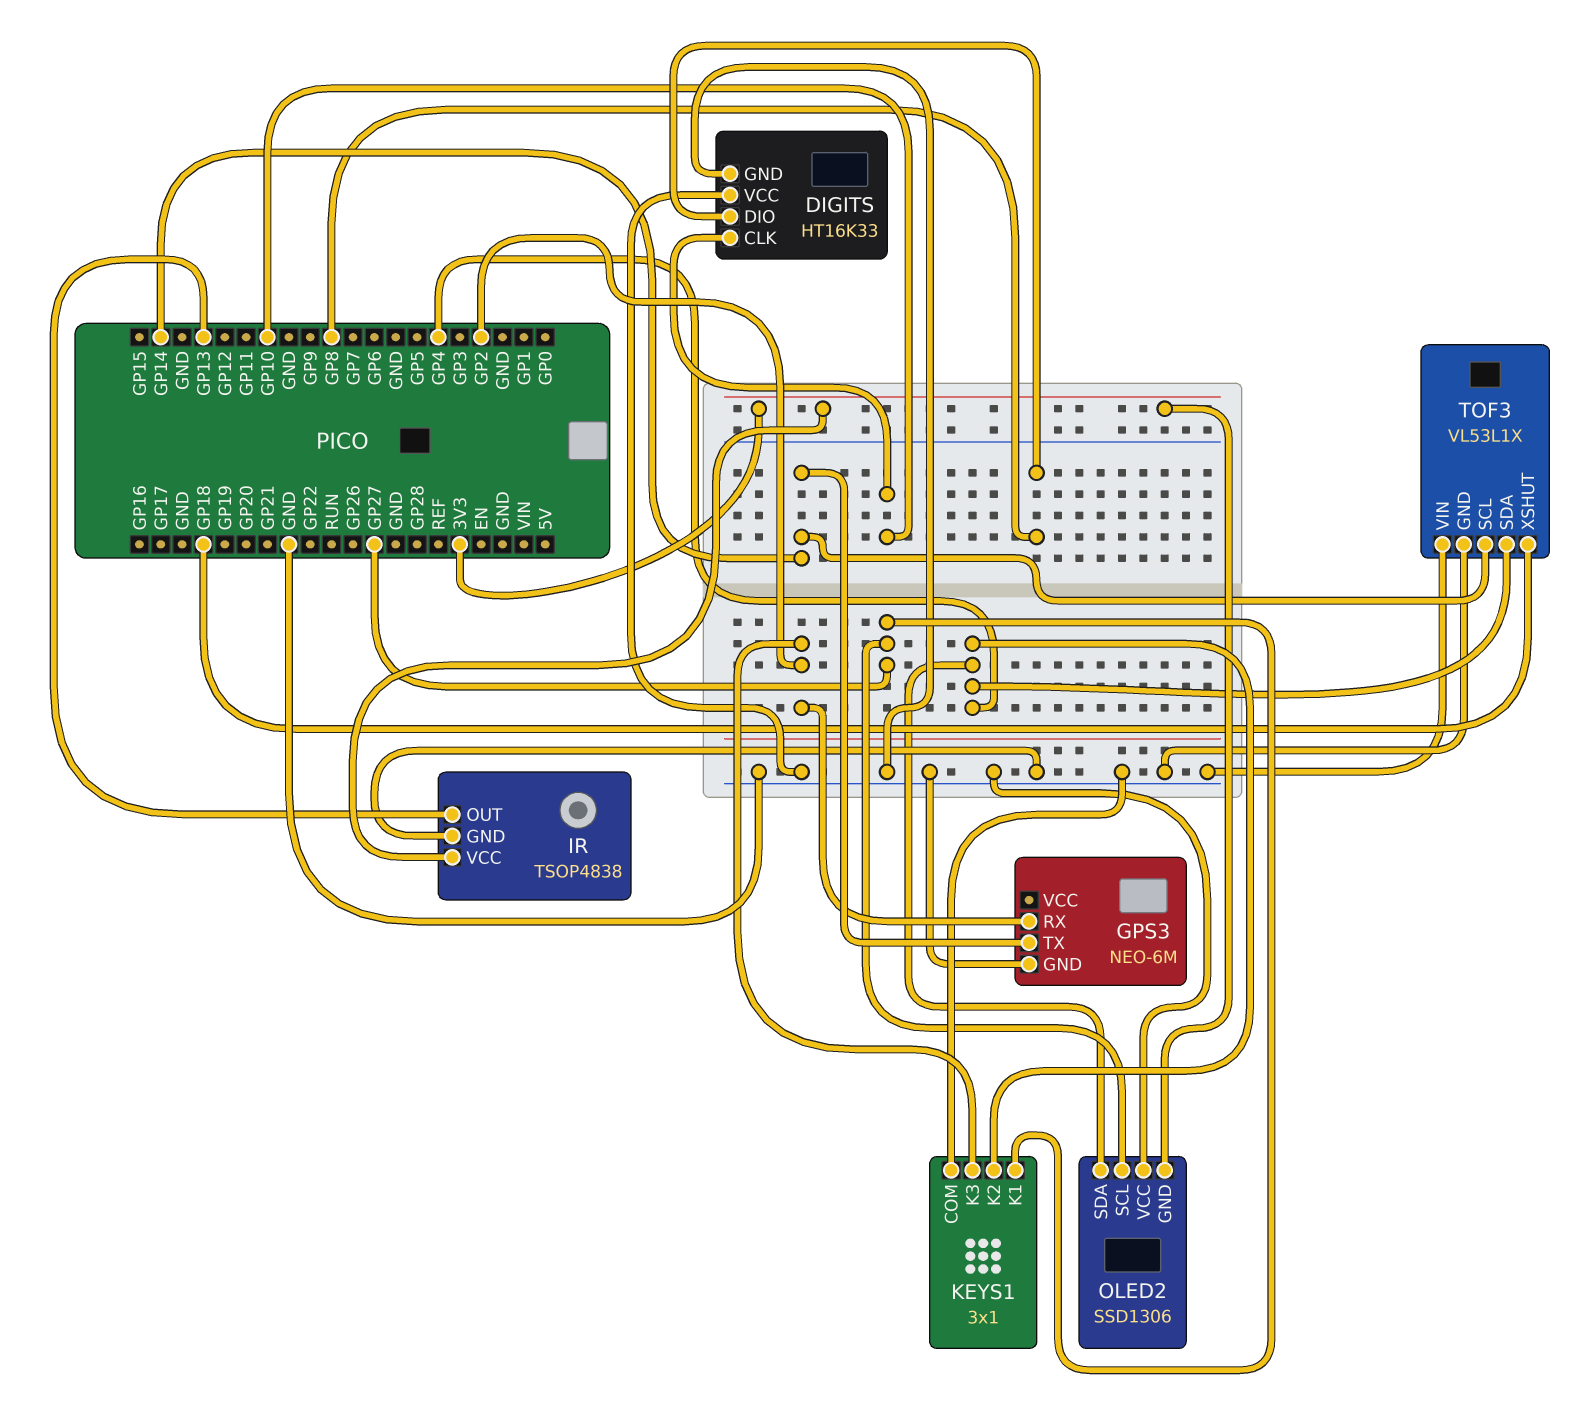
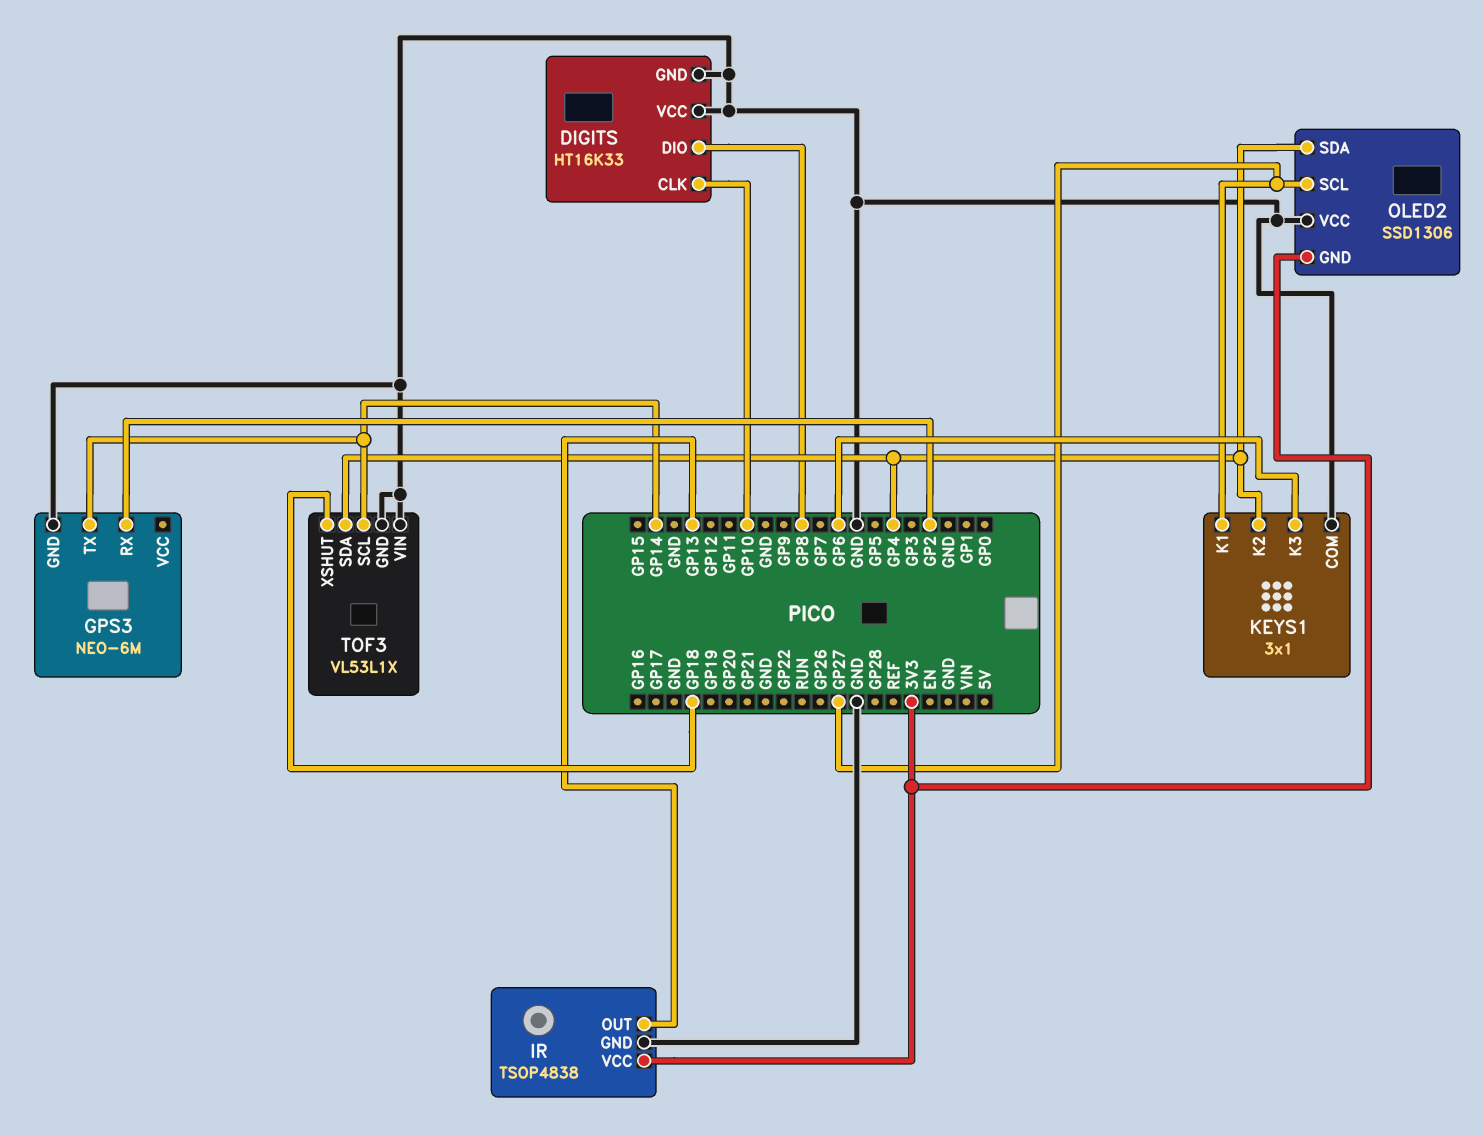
KEYS1 pin K3: GP2 -> GP6

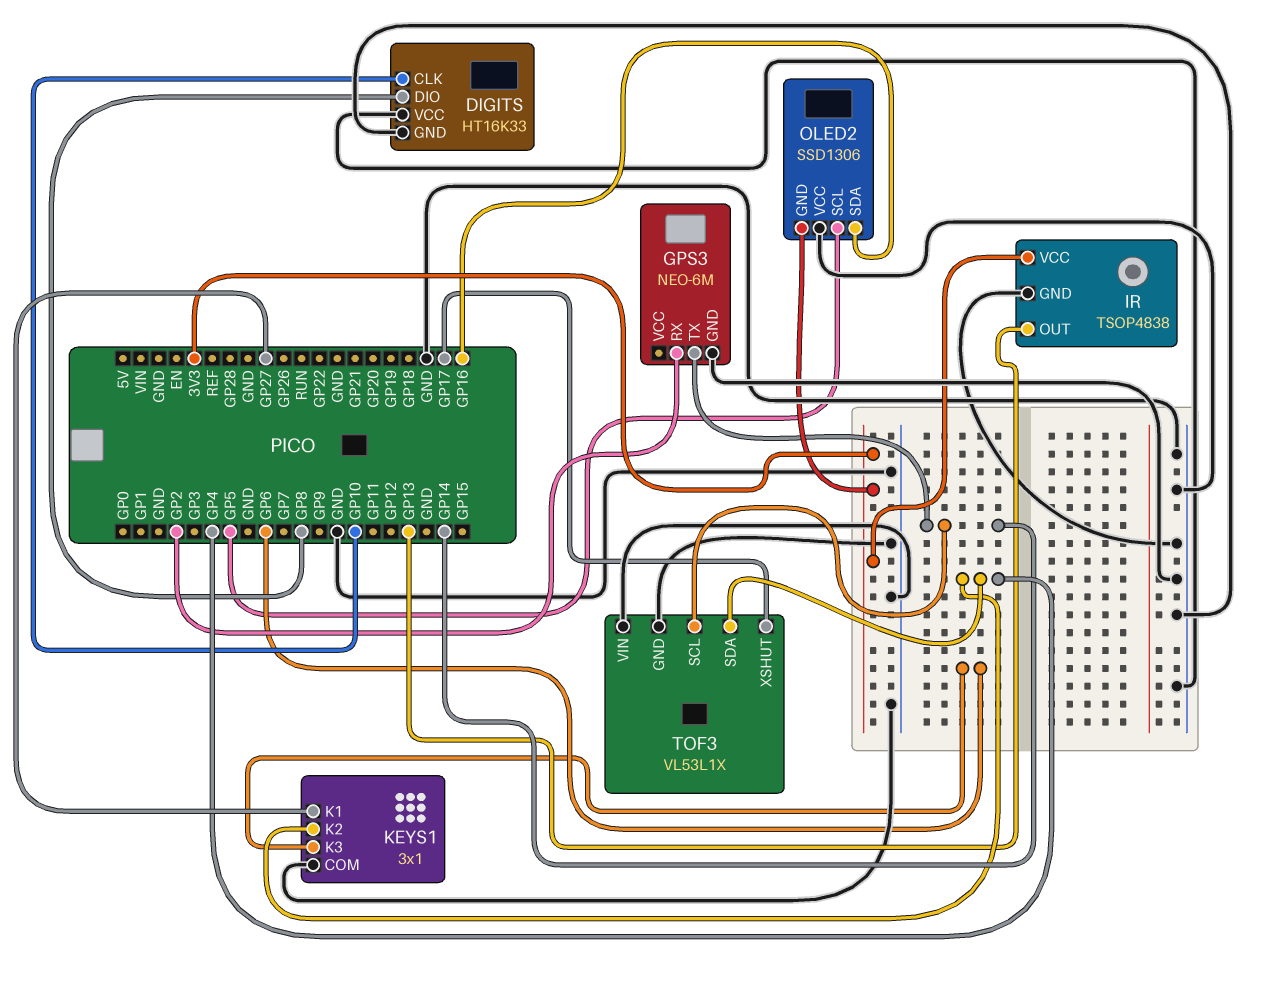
OLED2 pin SCL: GP27 -> GP5
OLED2 pin SDA: GP4 -> GP16
TOF3 pin XSHUT: GP18 -> GP17

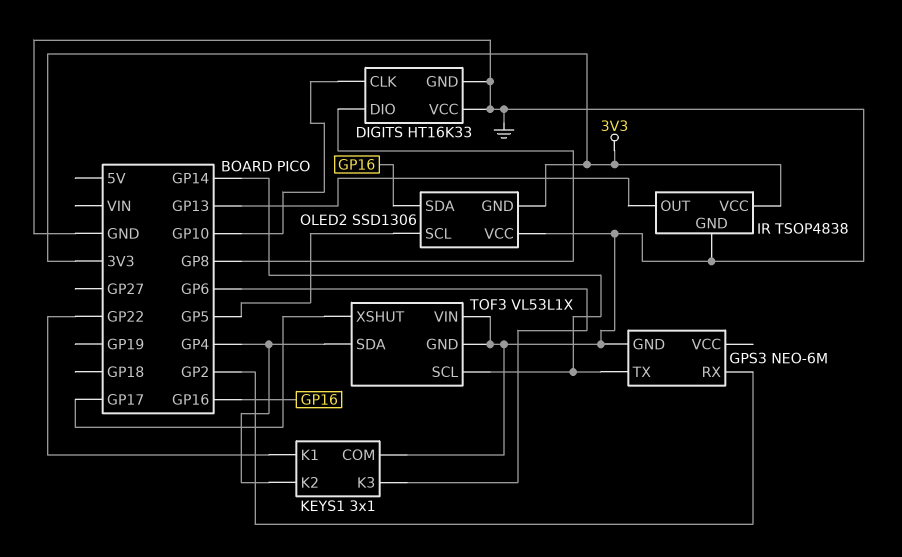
KEYS1 pin K1: GP27 -> GP22

